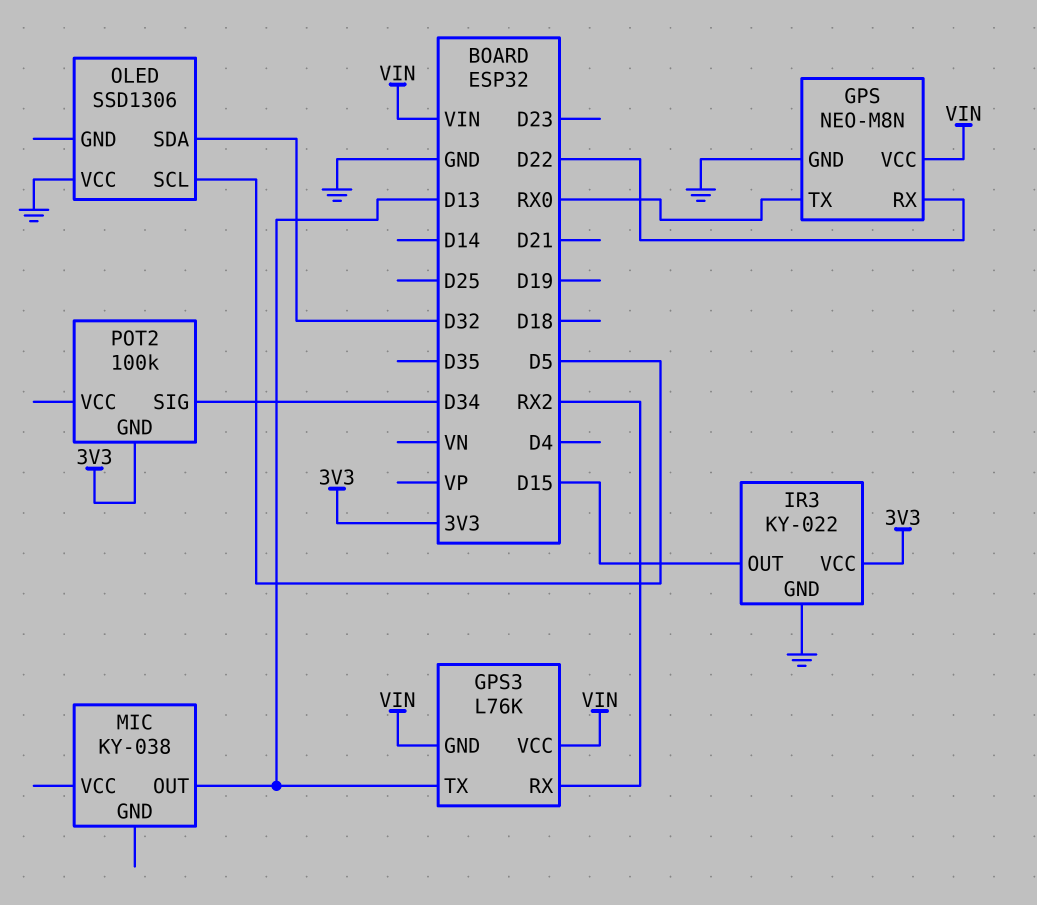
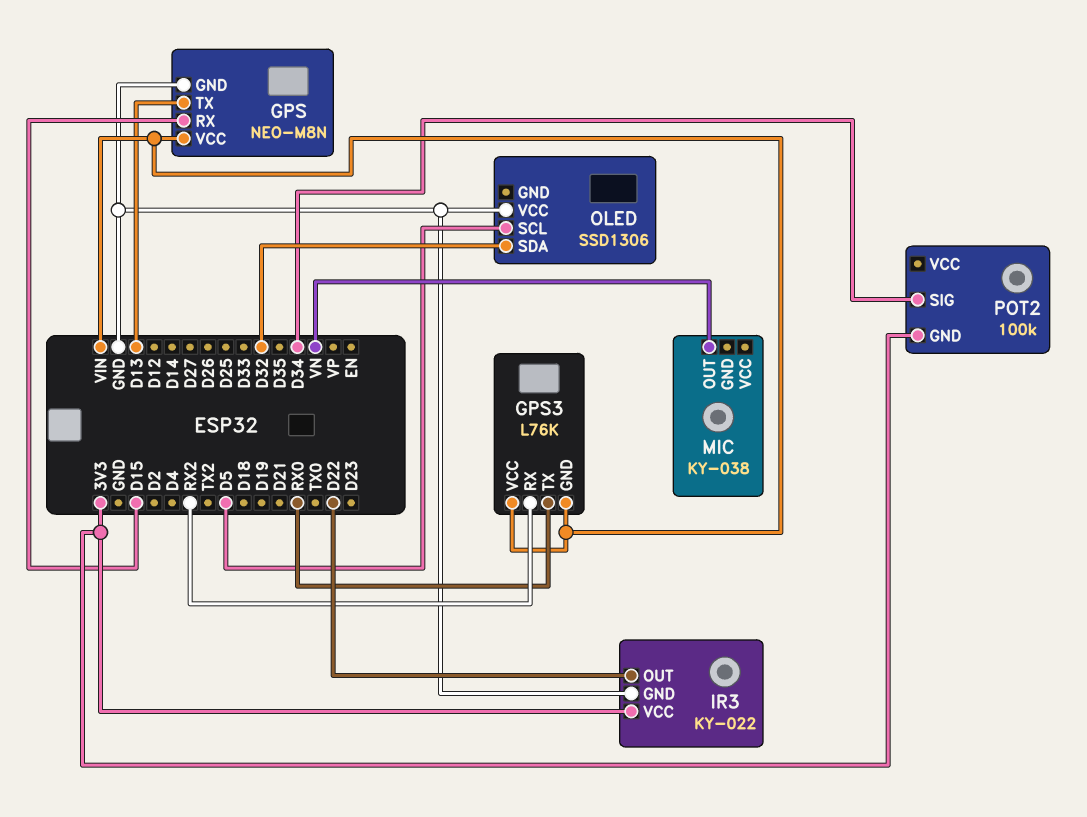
GPS pin RX: D22 -> D15
GPS pin TX: RX0 -> D13
GPS3 pin TX: D13 -> RX0
IR3 pin OUT: D15 -> D22
MIC pin OUT: D13 -> VN

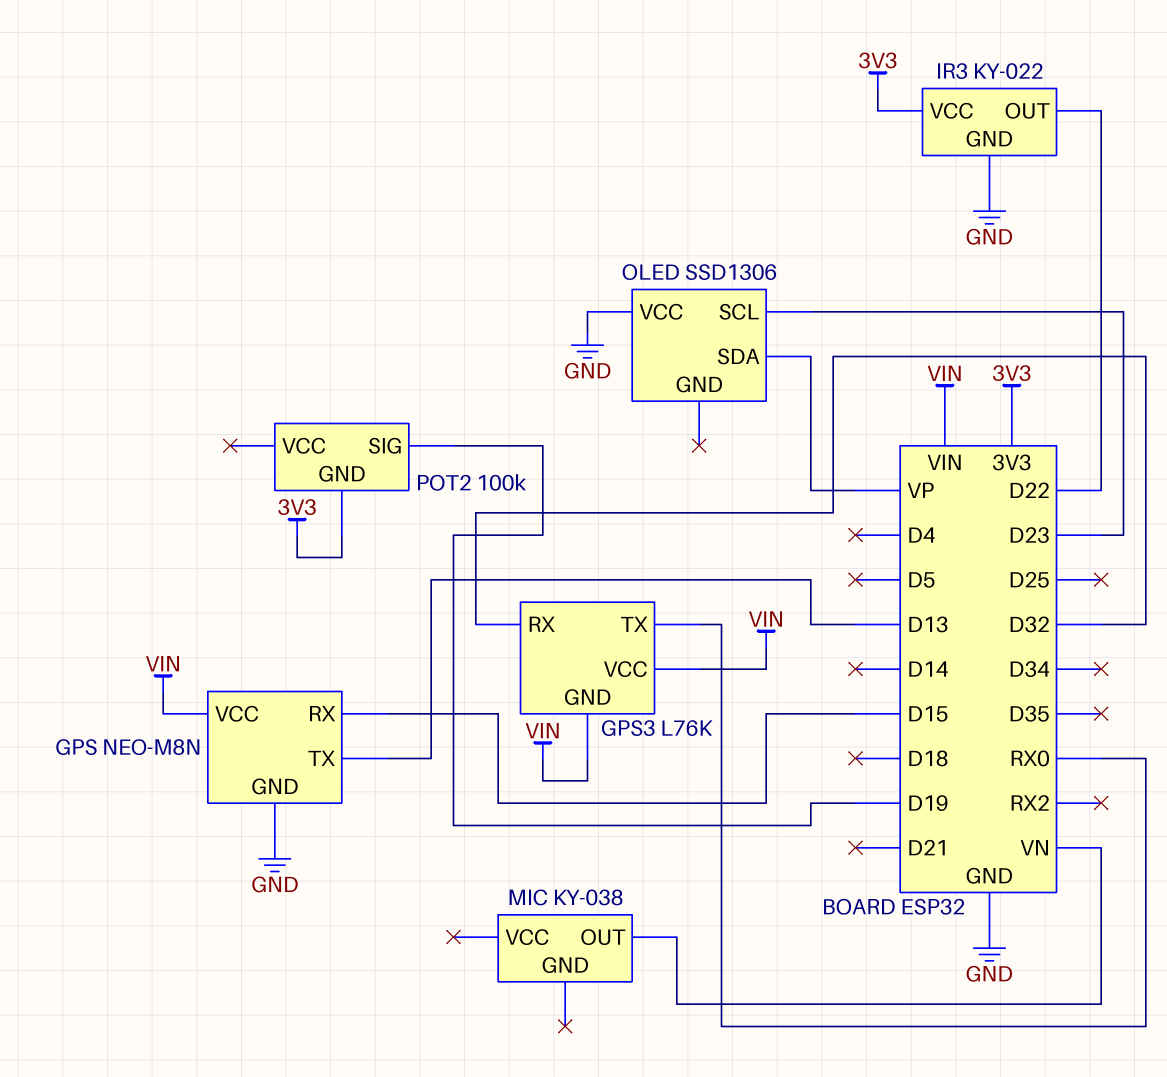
GPS3 pin RX: RX2 -> D32
OLED pin SCL: D5 -> D23
OLED pin SDA: D32 -> VP
POT2 pin SIG: D34 -> D19

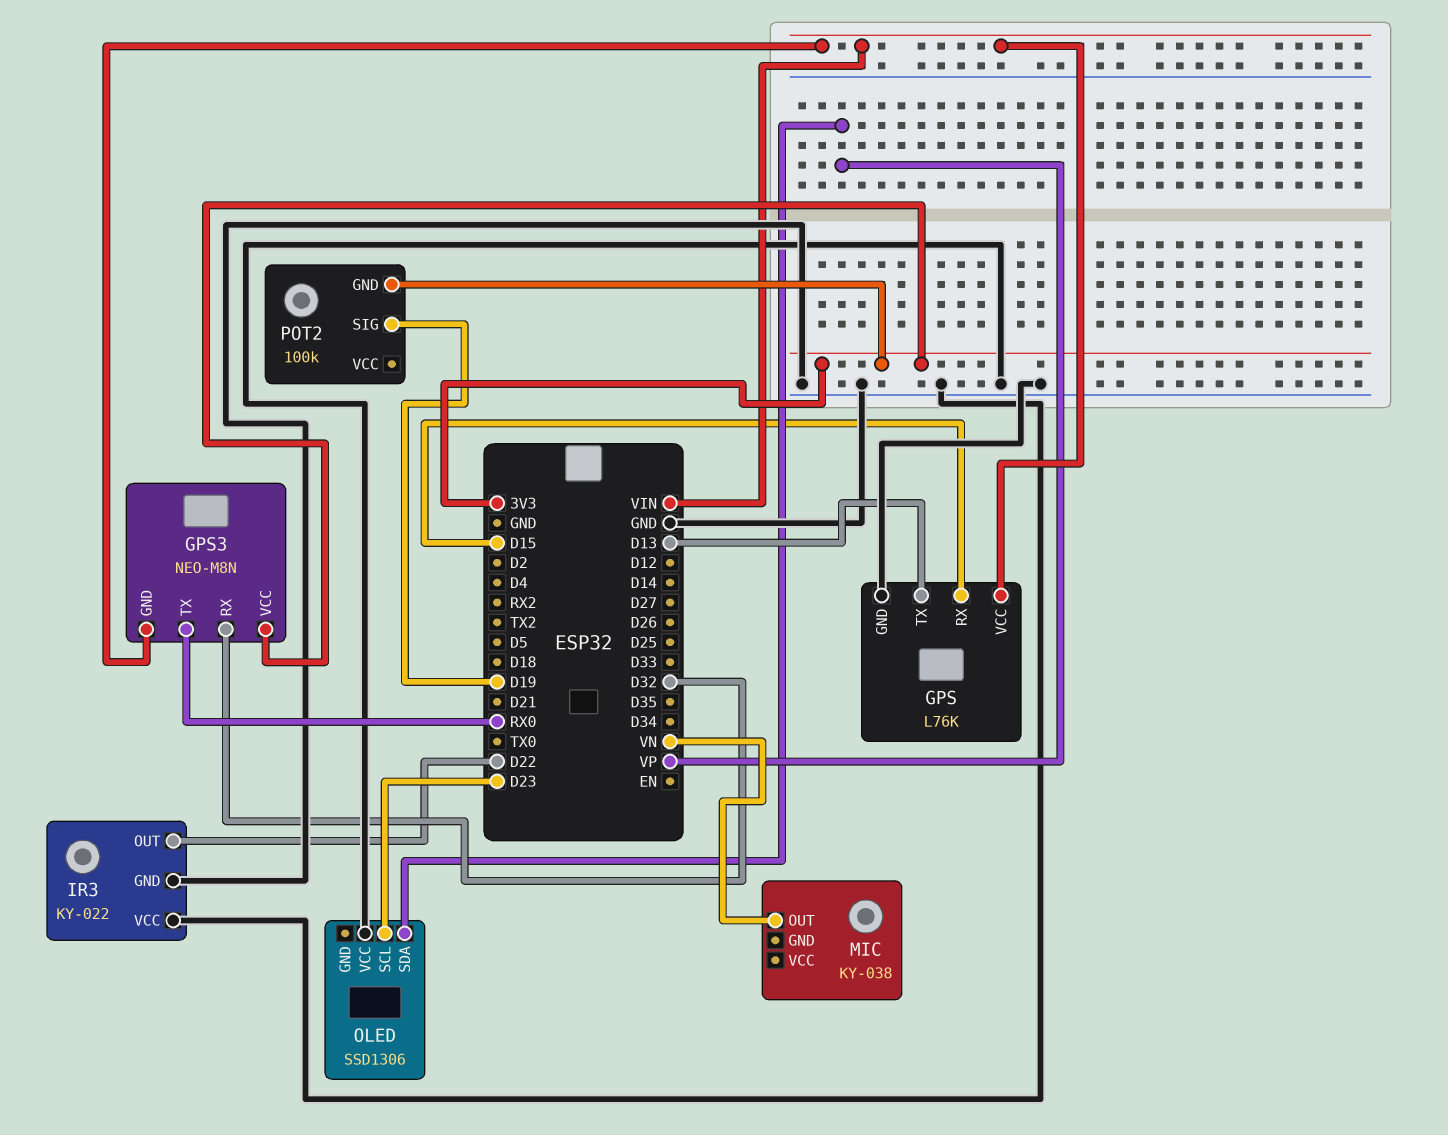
GPS: NEO-M8N -> L76K
GPS3: L76K -> NEO-M8N
GPS3 pin VCC: VIN -> 3V3
IR3 pin VCC: 3V3 -> GND

